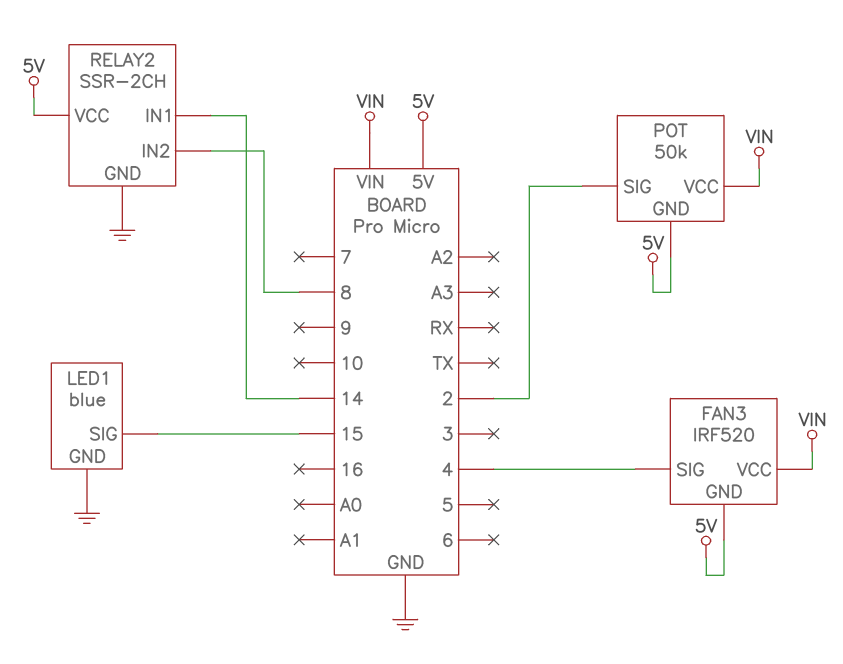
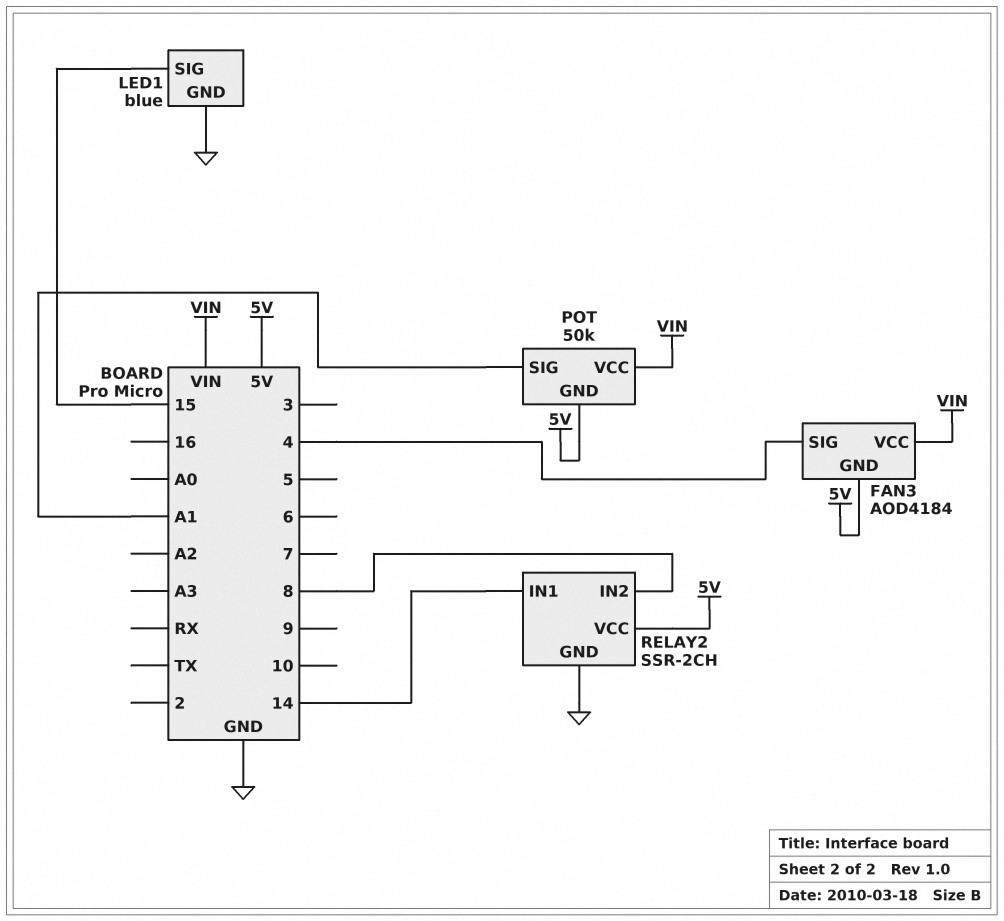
FAN3: IRF520 -> AOD4184
POT pin SIG: 2 -> A1

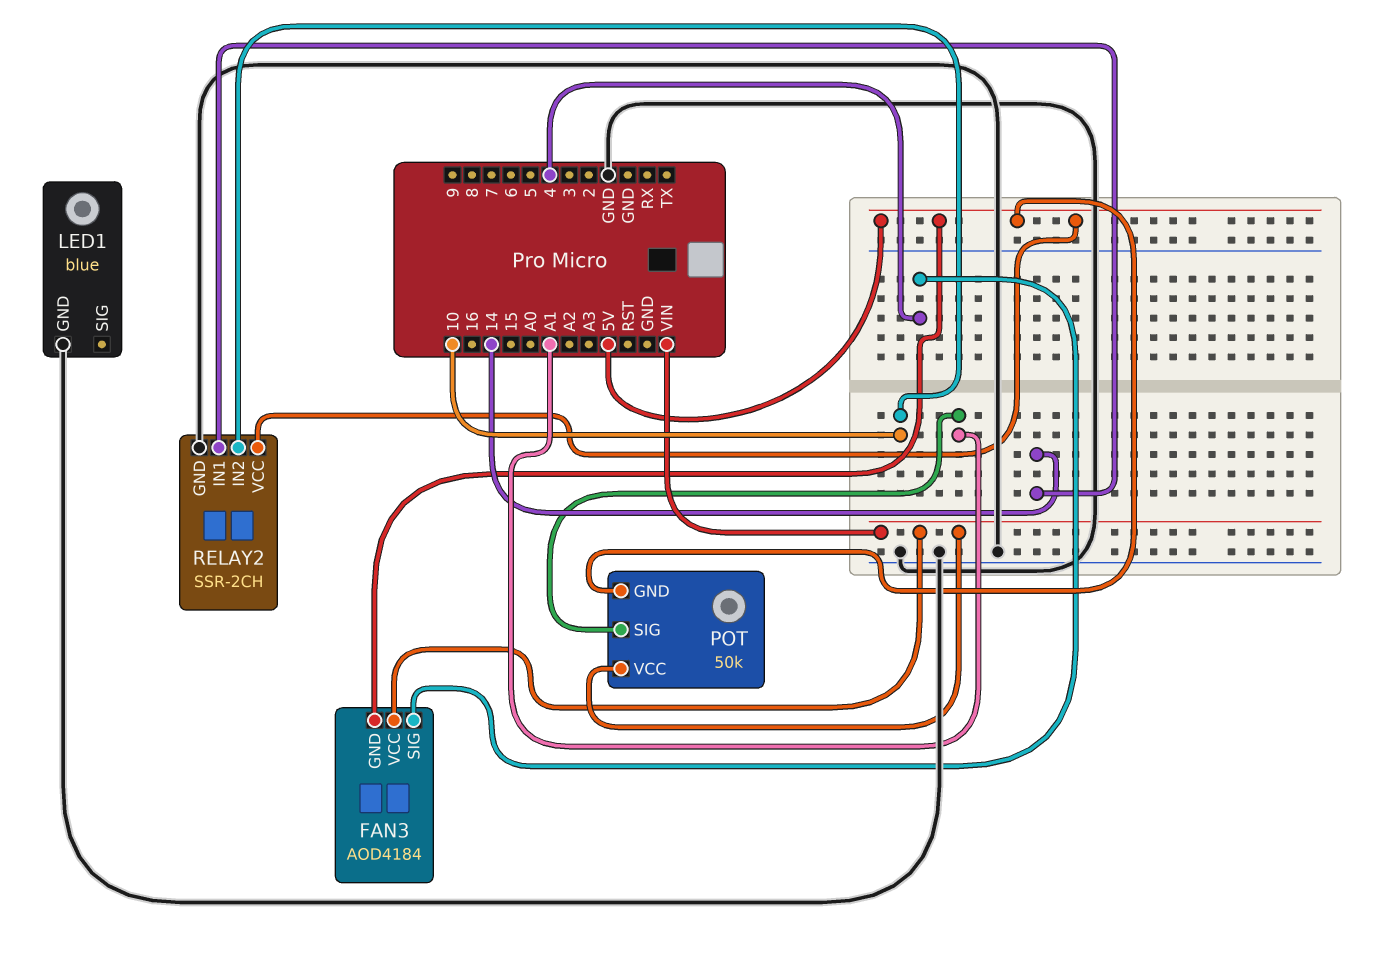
LED1 pin SIG: 15 -> none
RELAY2 pin IN2: 8 -> 10

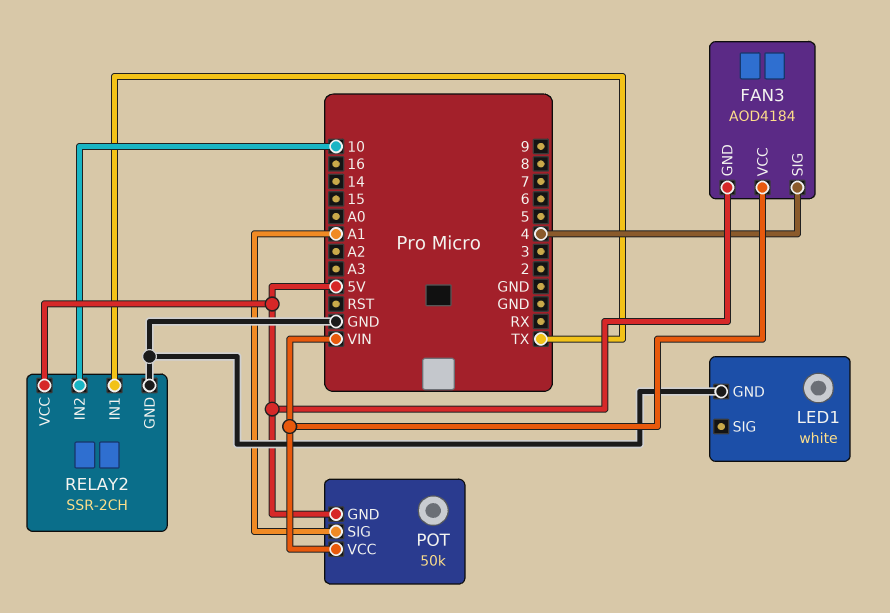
LED1: blue -> white
RELAY2 pin IN1: 14 -> TX

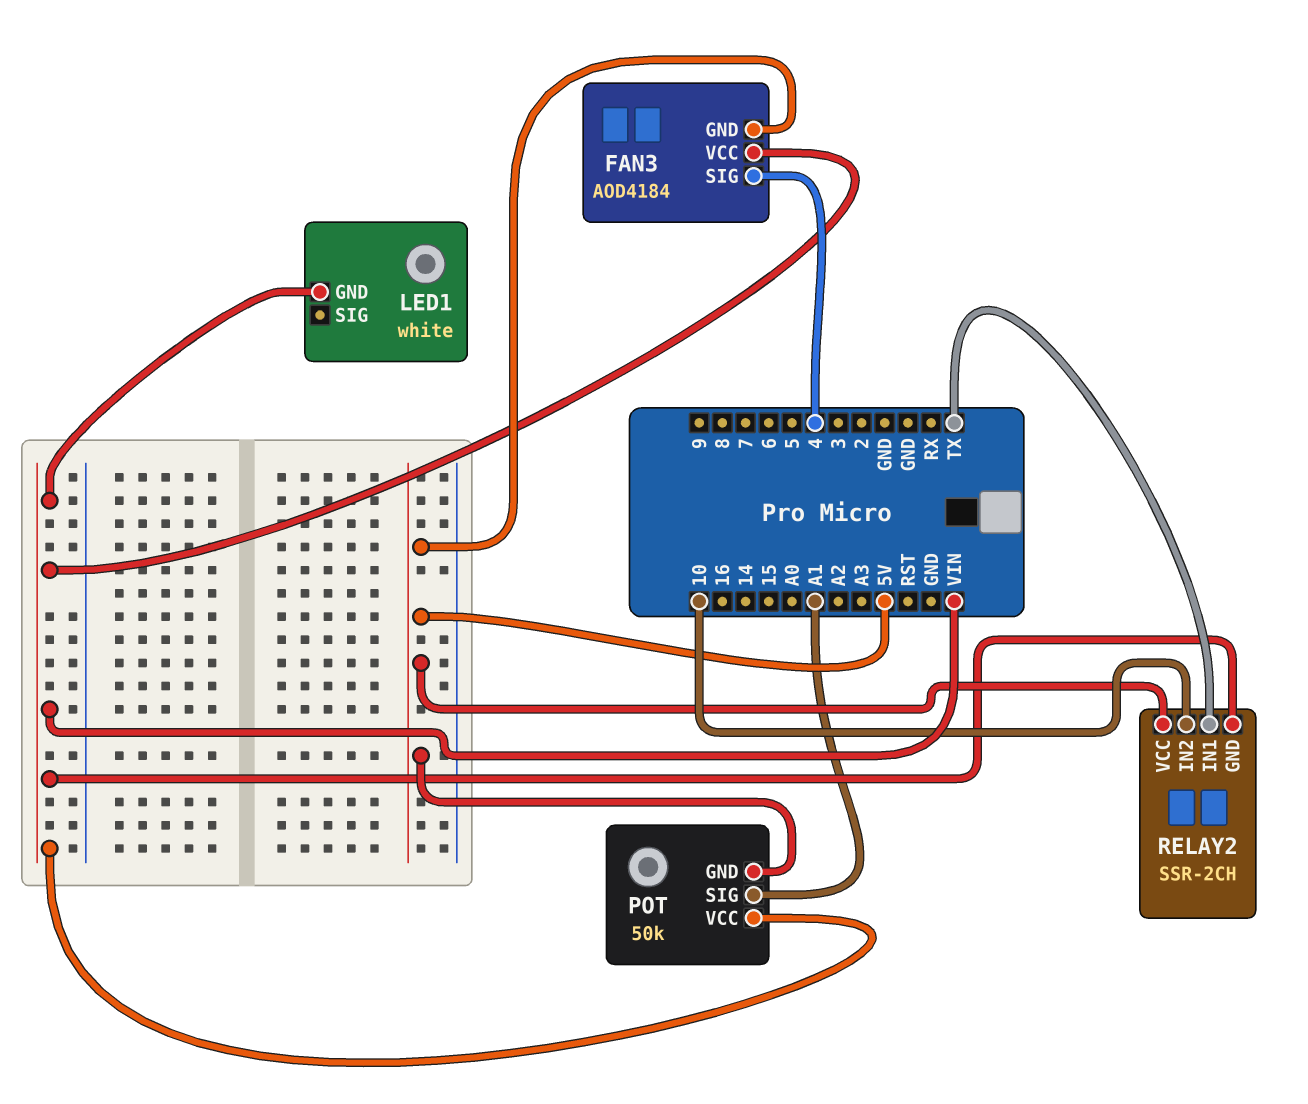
LED1 pin GND: GND -> VIN
RELAY2 pin GND: GND -> VIN

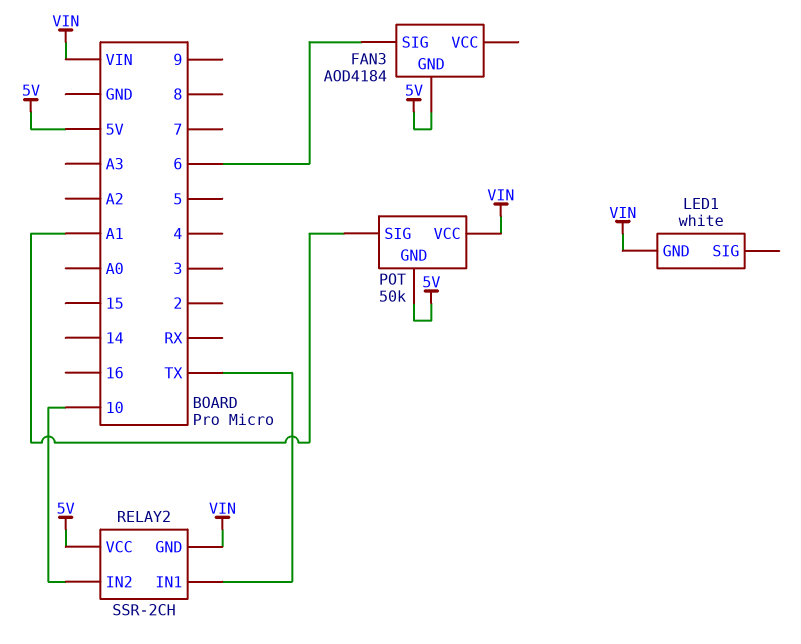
FAN3 pin SIG: 4 -> 6
FAN3 pin VCC: VIN -> none

